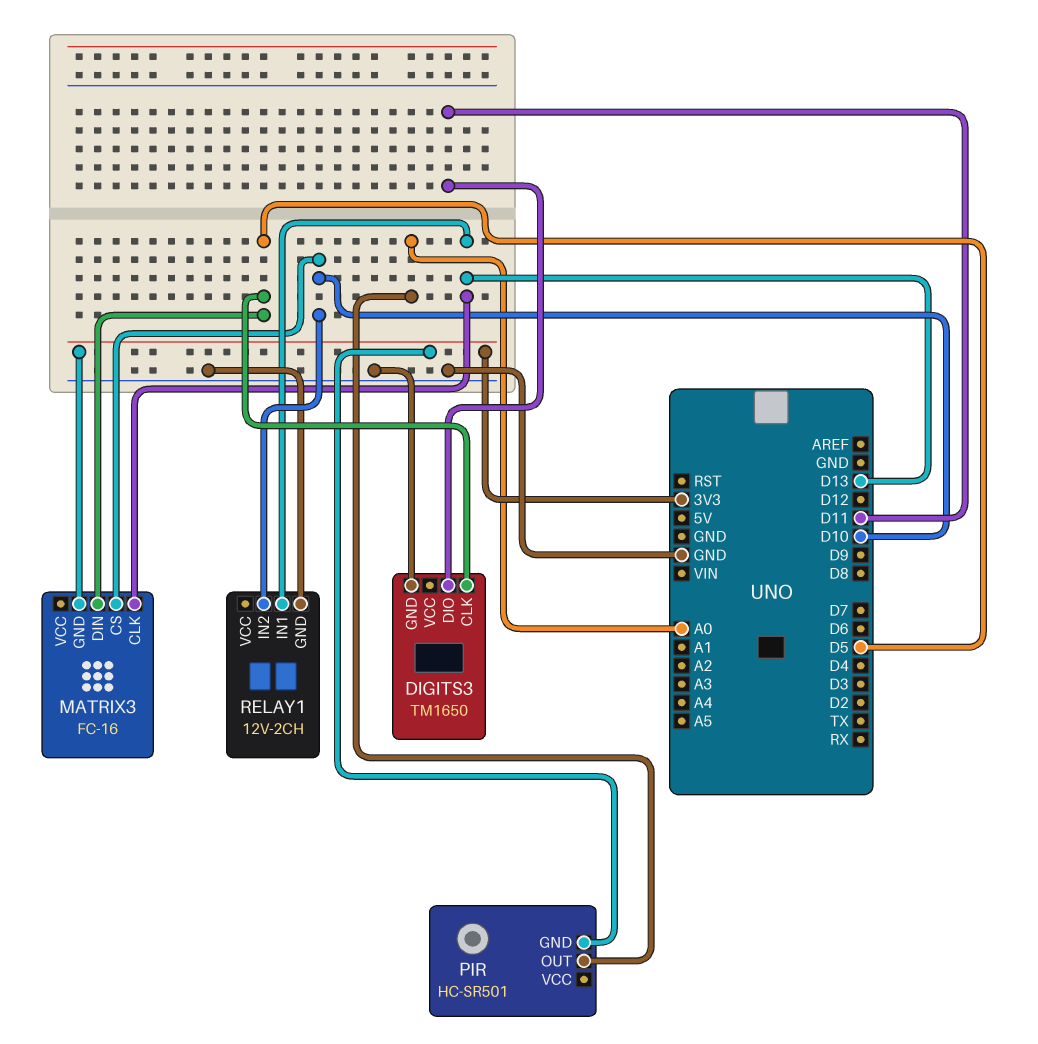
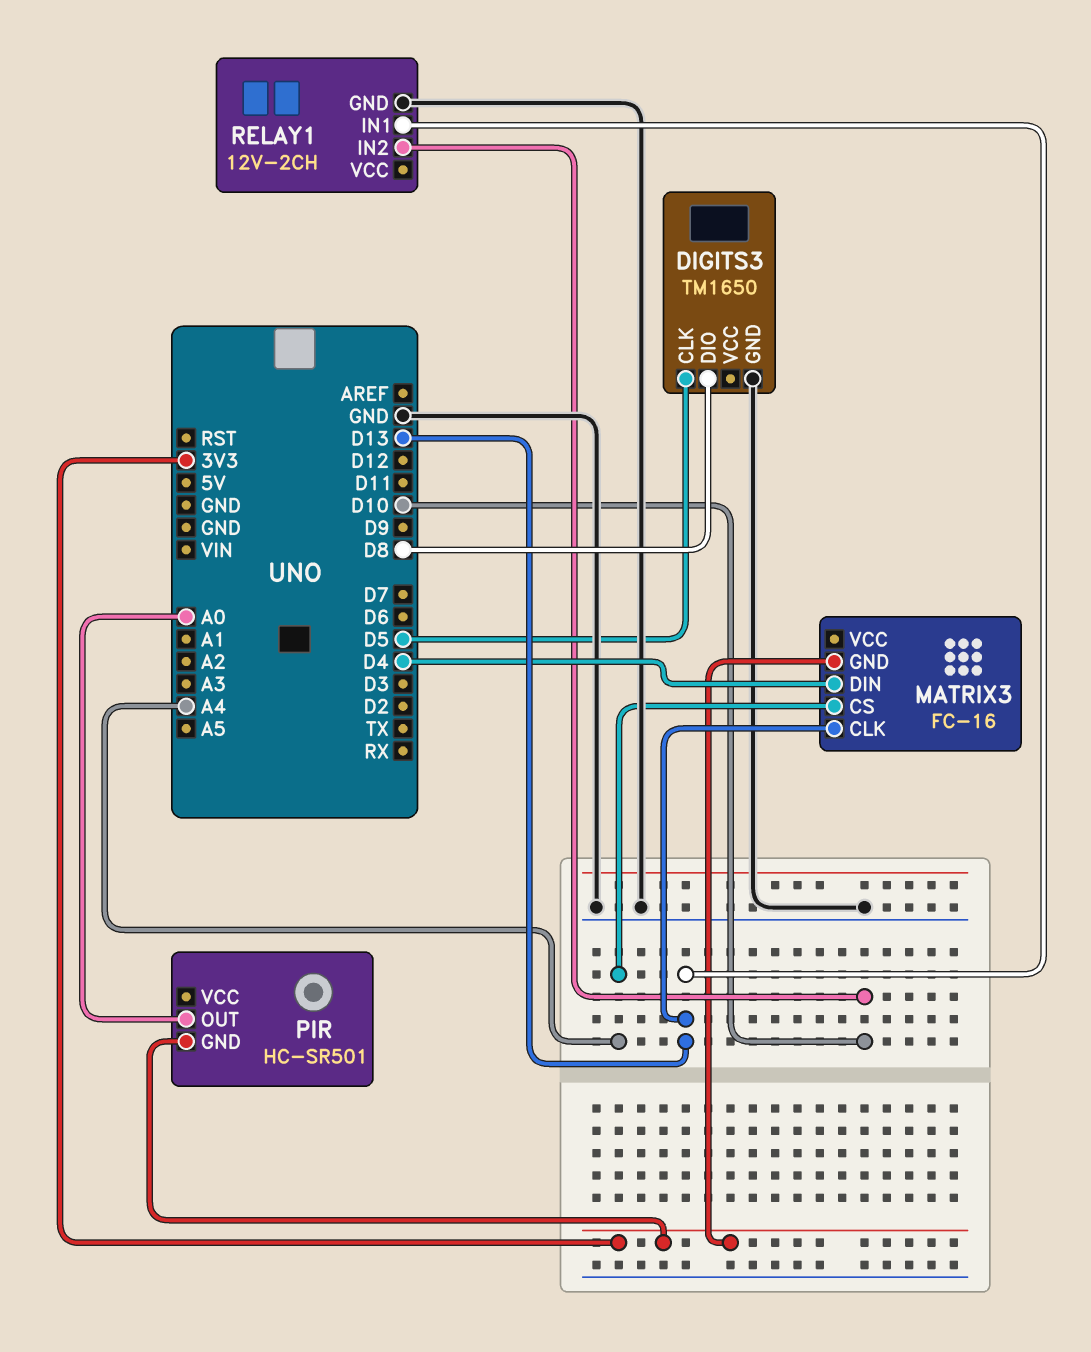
DIGITS3 pin DIO: D11 -> D8
MATRIX3 pin CS: D10 -> A4
MATRIX3 pin DIN: D5 -> D4

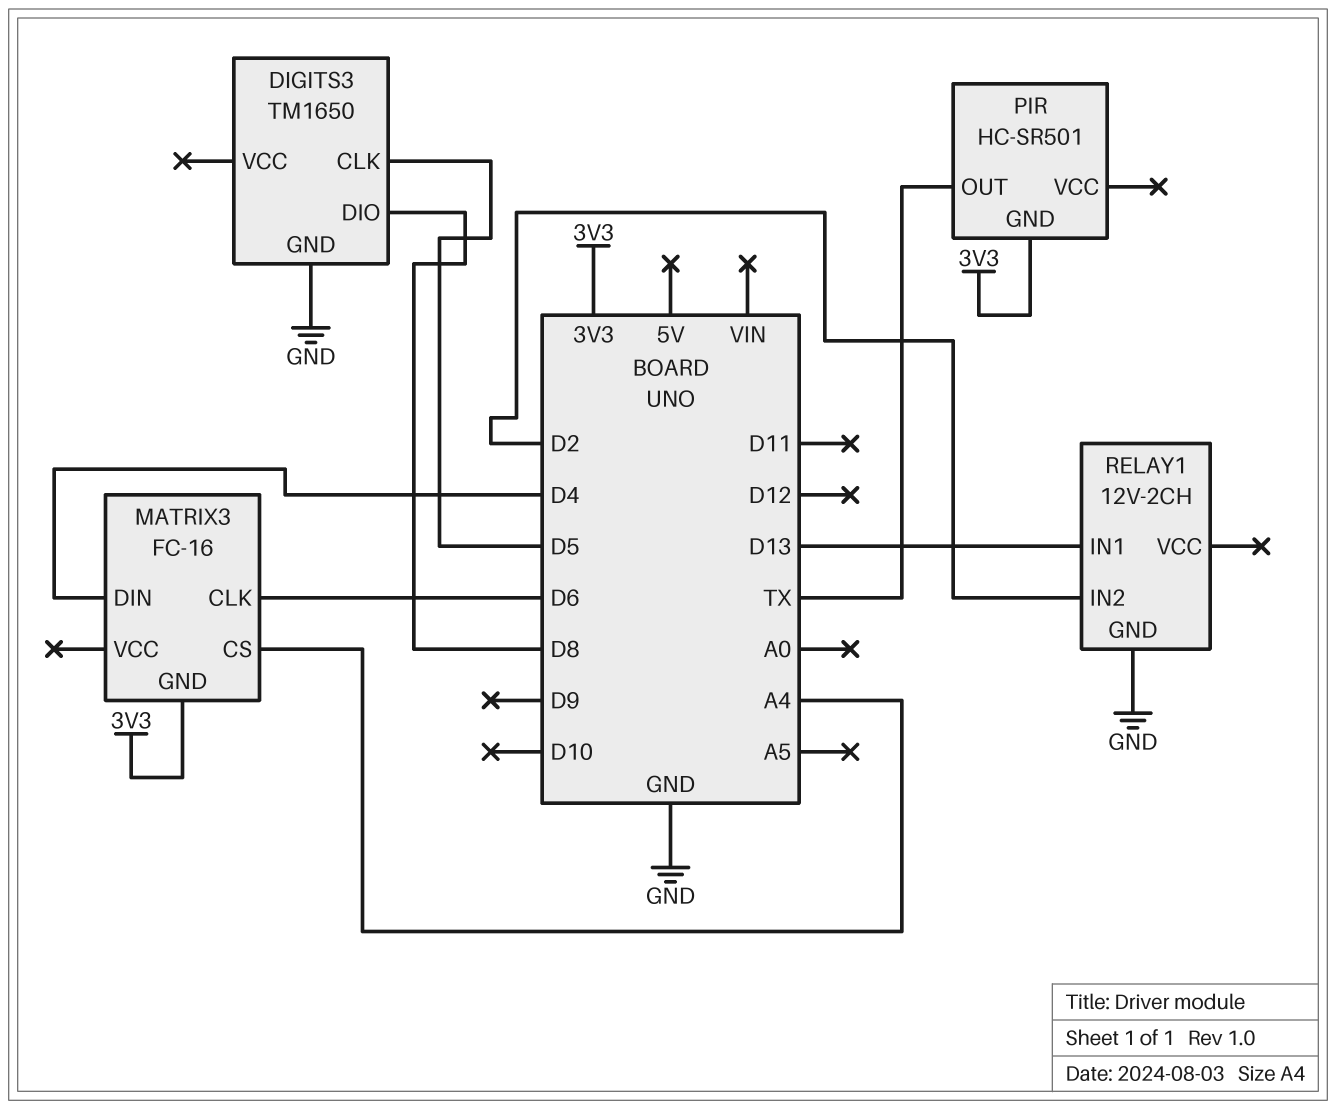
MATRIX3 pin CLK: D13 -> D6
PIR pin OUT: A0 -> TX
RELAY1 pin IN2: D10 -> D2

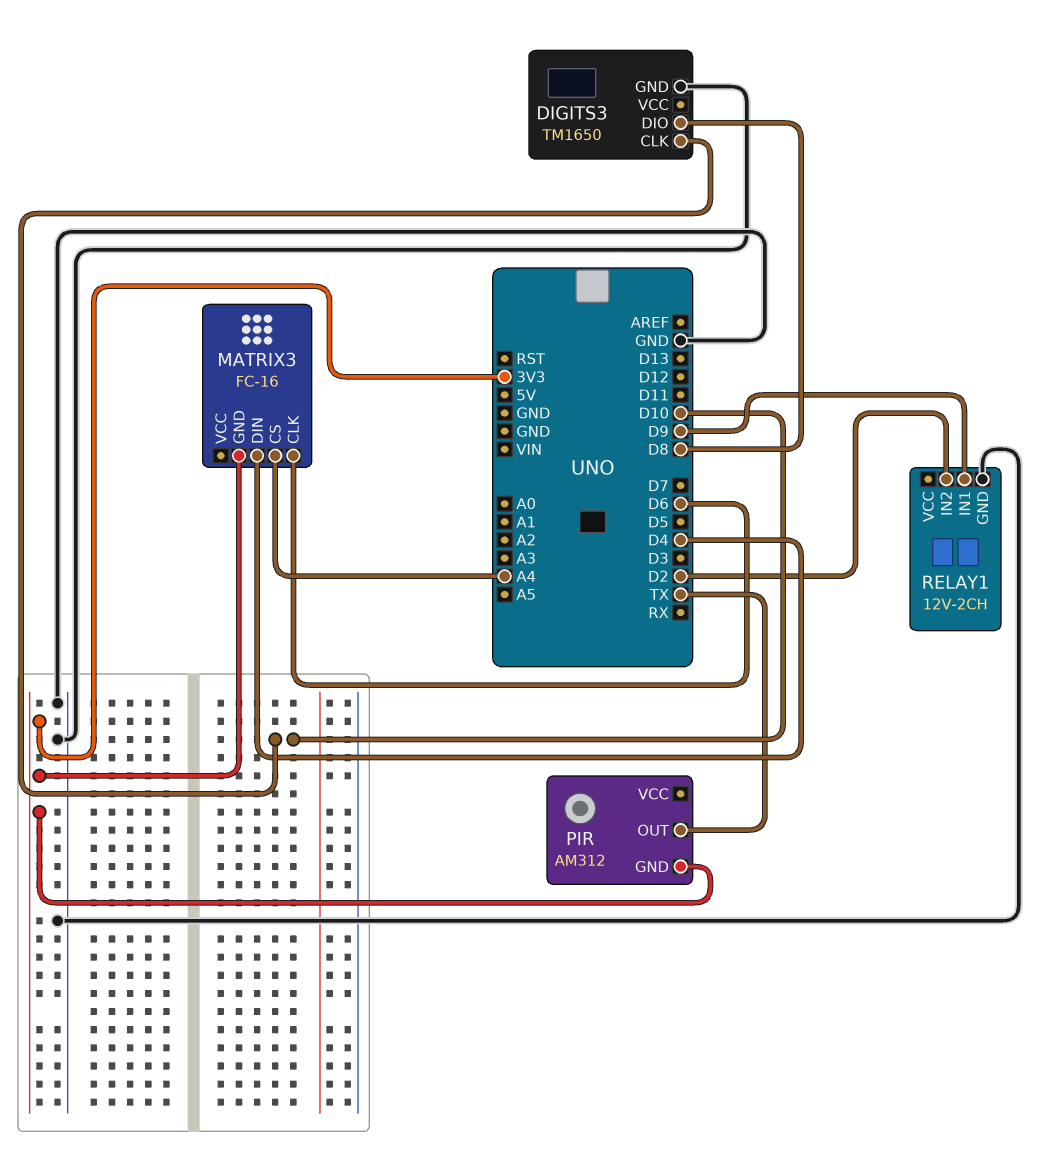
DIGITS3 pin CLK: D5 -> D10
PIR: HC-SR501 -> AM312
RELAY1 pin IN1: D13 -> D9

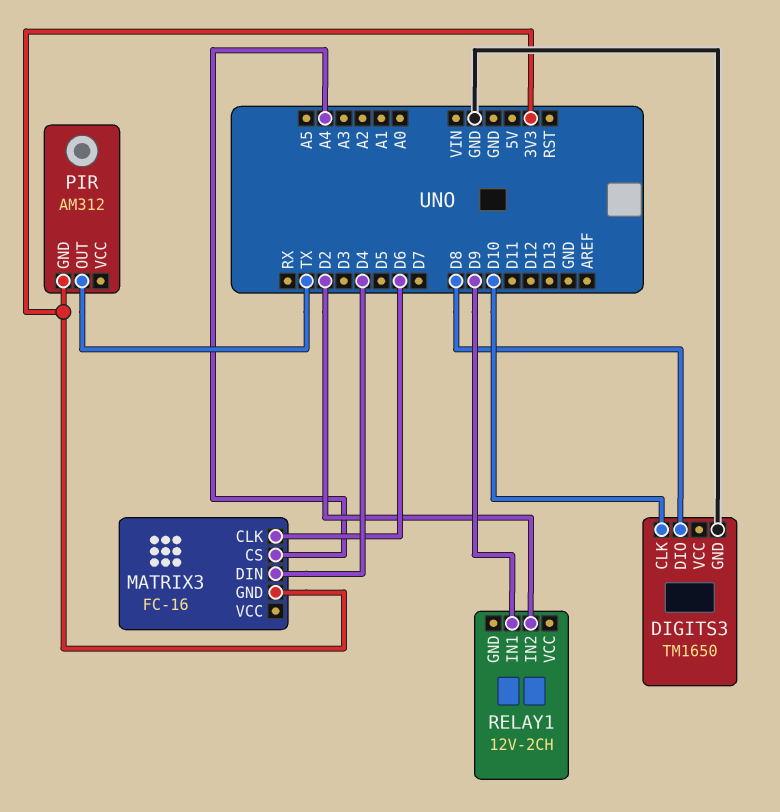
RELAY1 pin GND: GND -> none

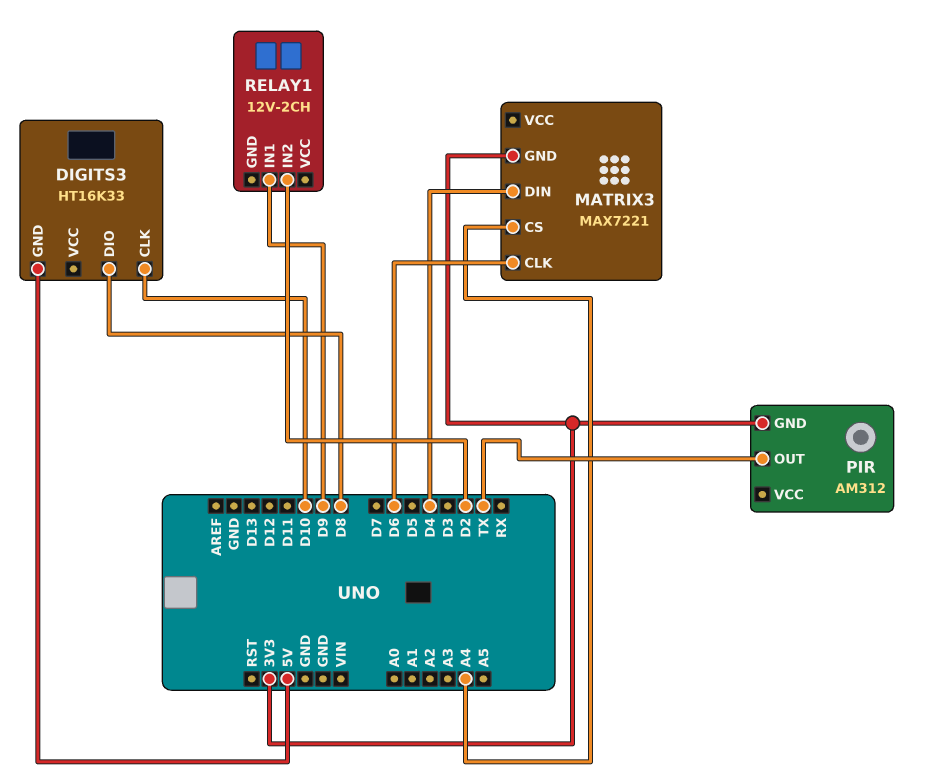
DIGITS3: TM1650 -> HT16K33
DIGITS3 pin GND: GND -> 5V
MATRIX3: FC-16 -> MAX7221

